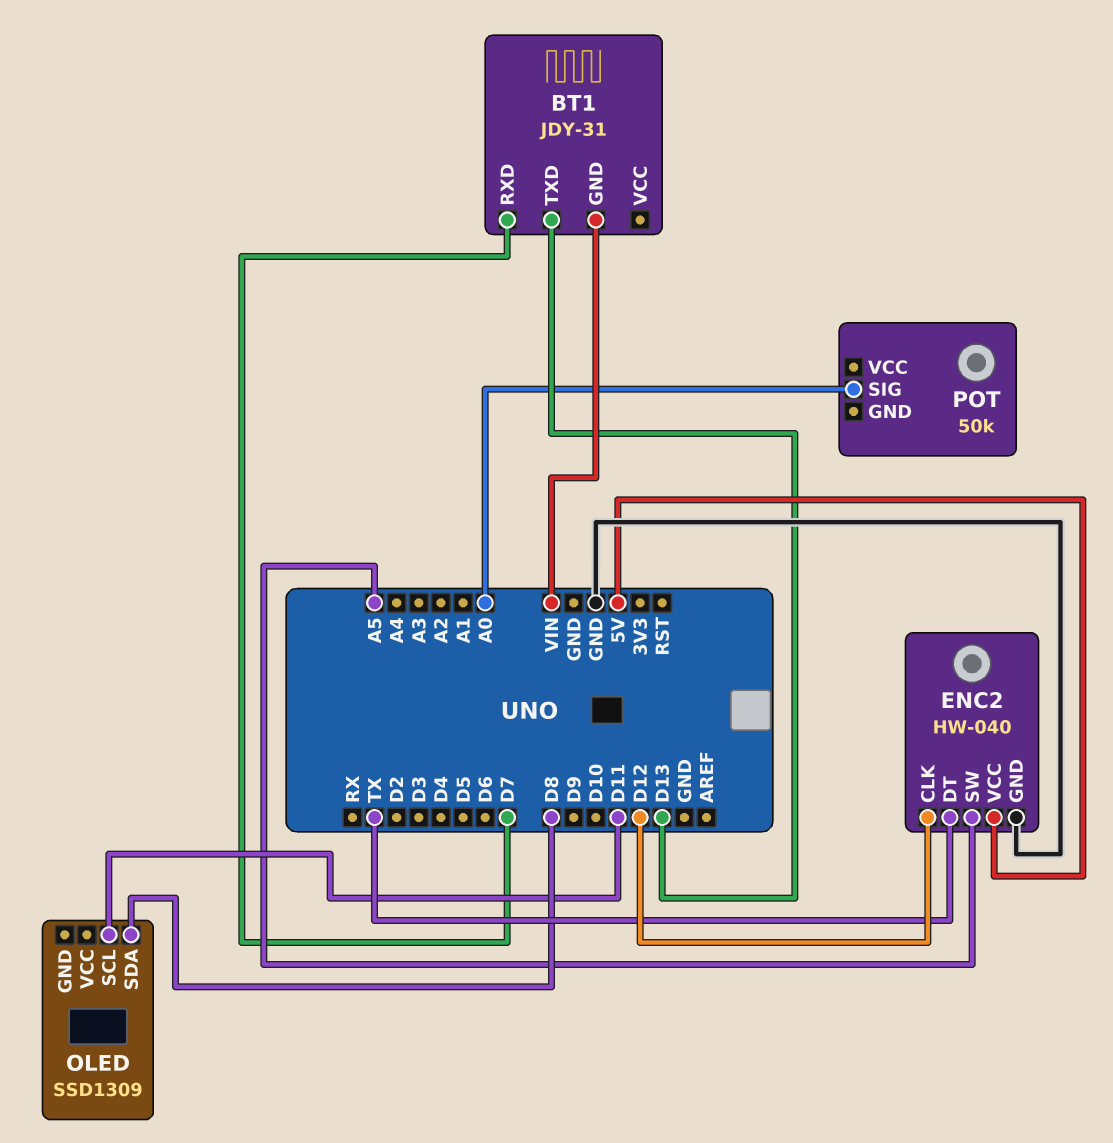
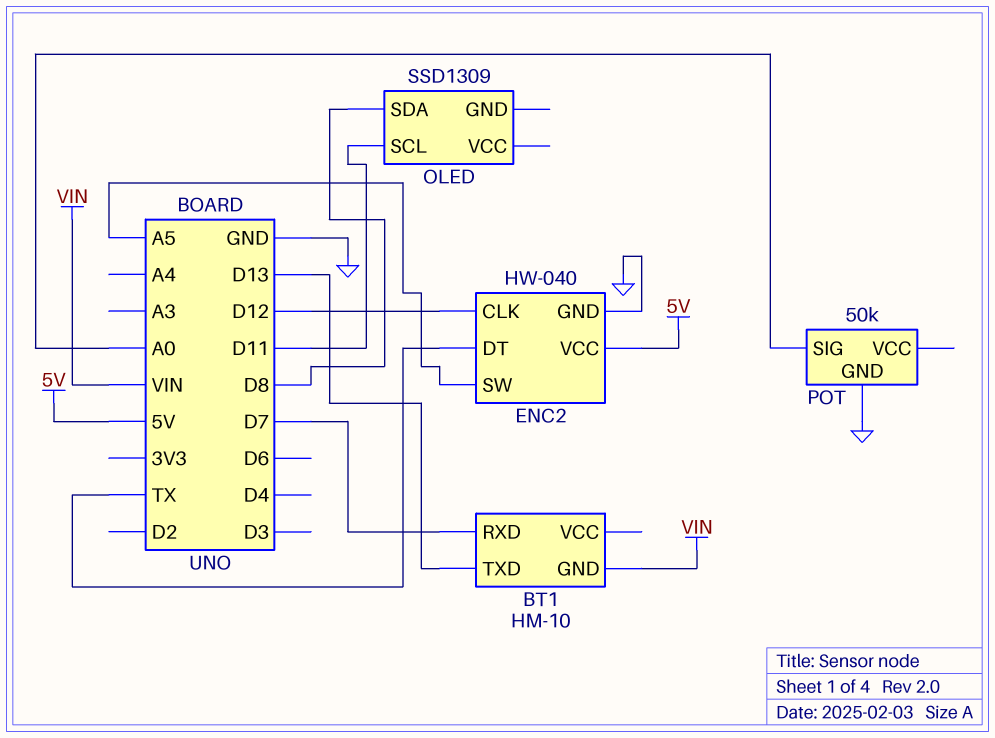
BT1: JDY-31 -> HM-10
POT pin GND: none -> GND

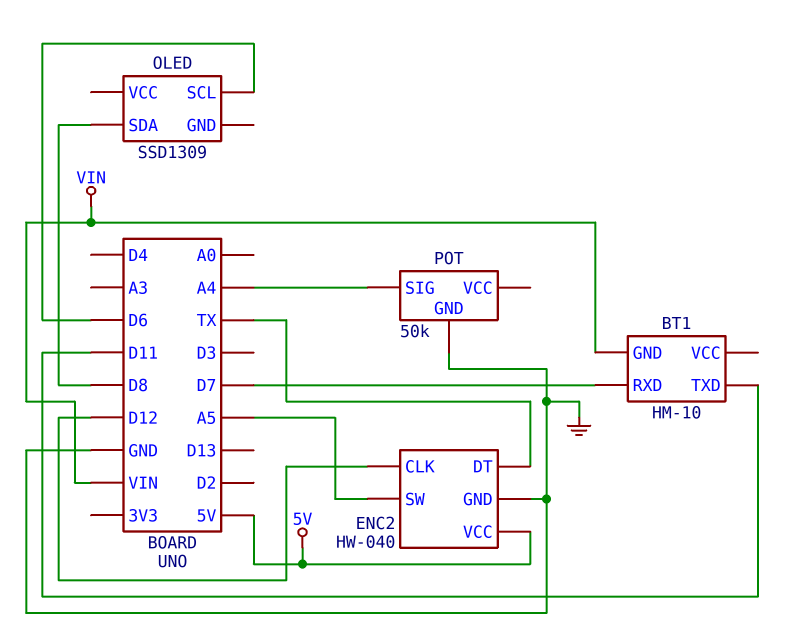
BT1 pin TXD: D13 -> D11
OLED pin SCL: D11 -> D6
POT pin SIG: A0 -> A4

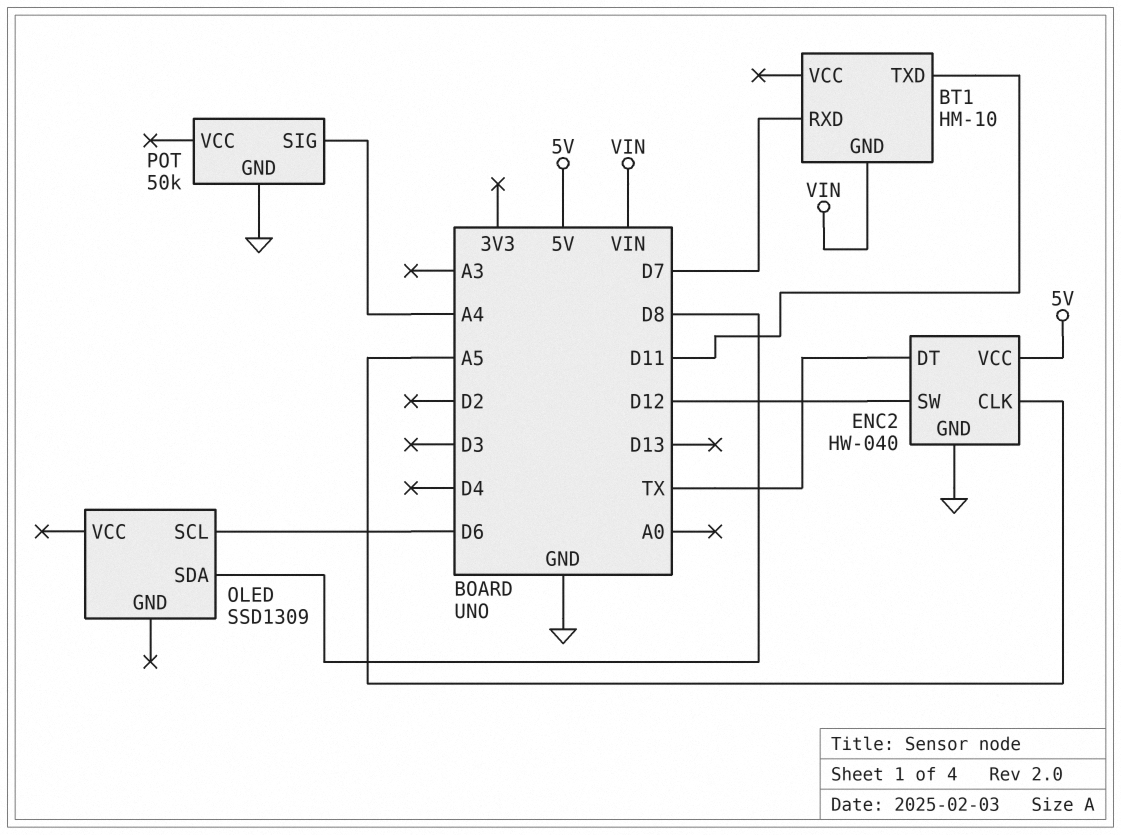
ENC2 pin CLK: D12 -> A5
ENC2 pin SW: A5 -> D12

